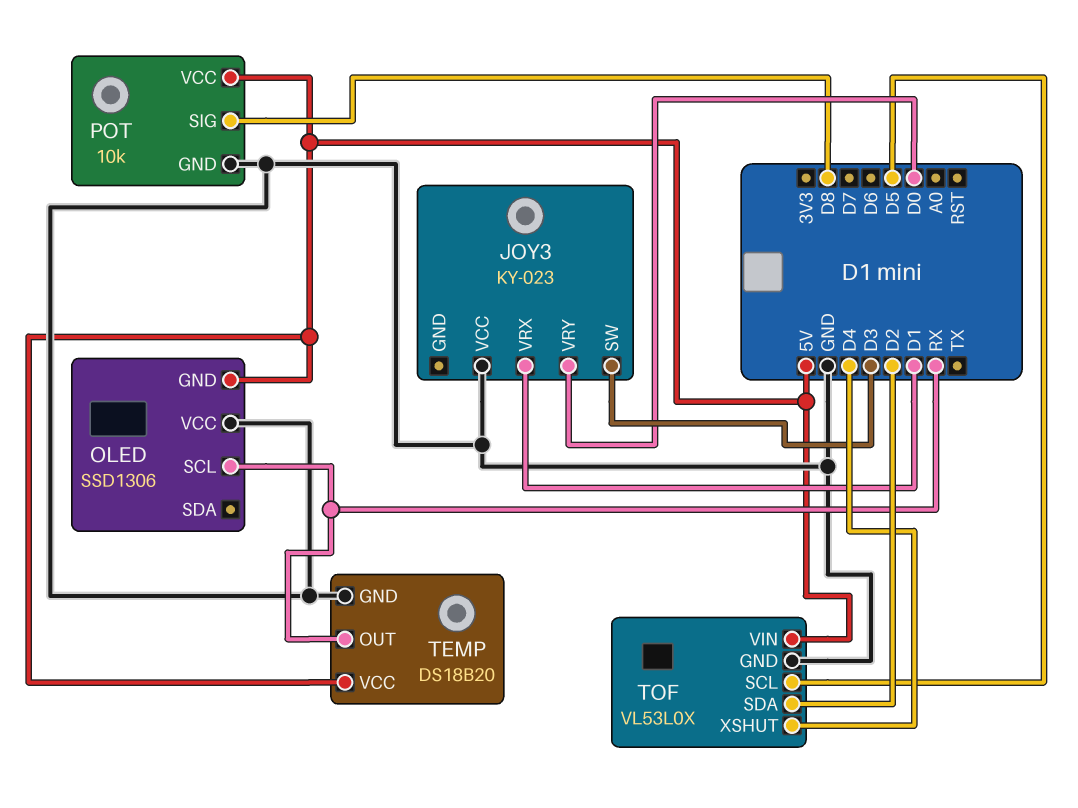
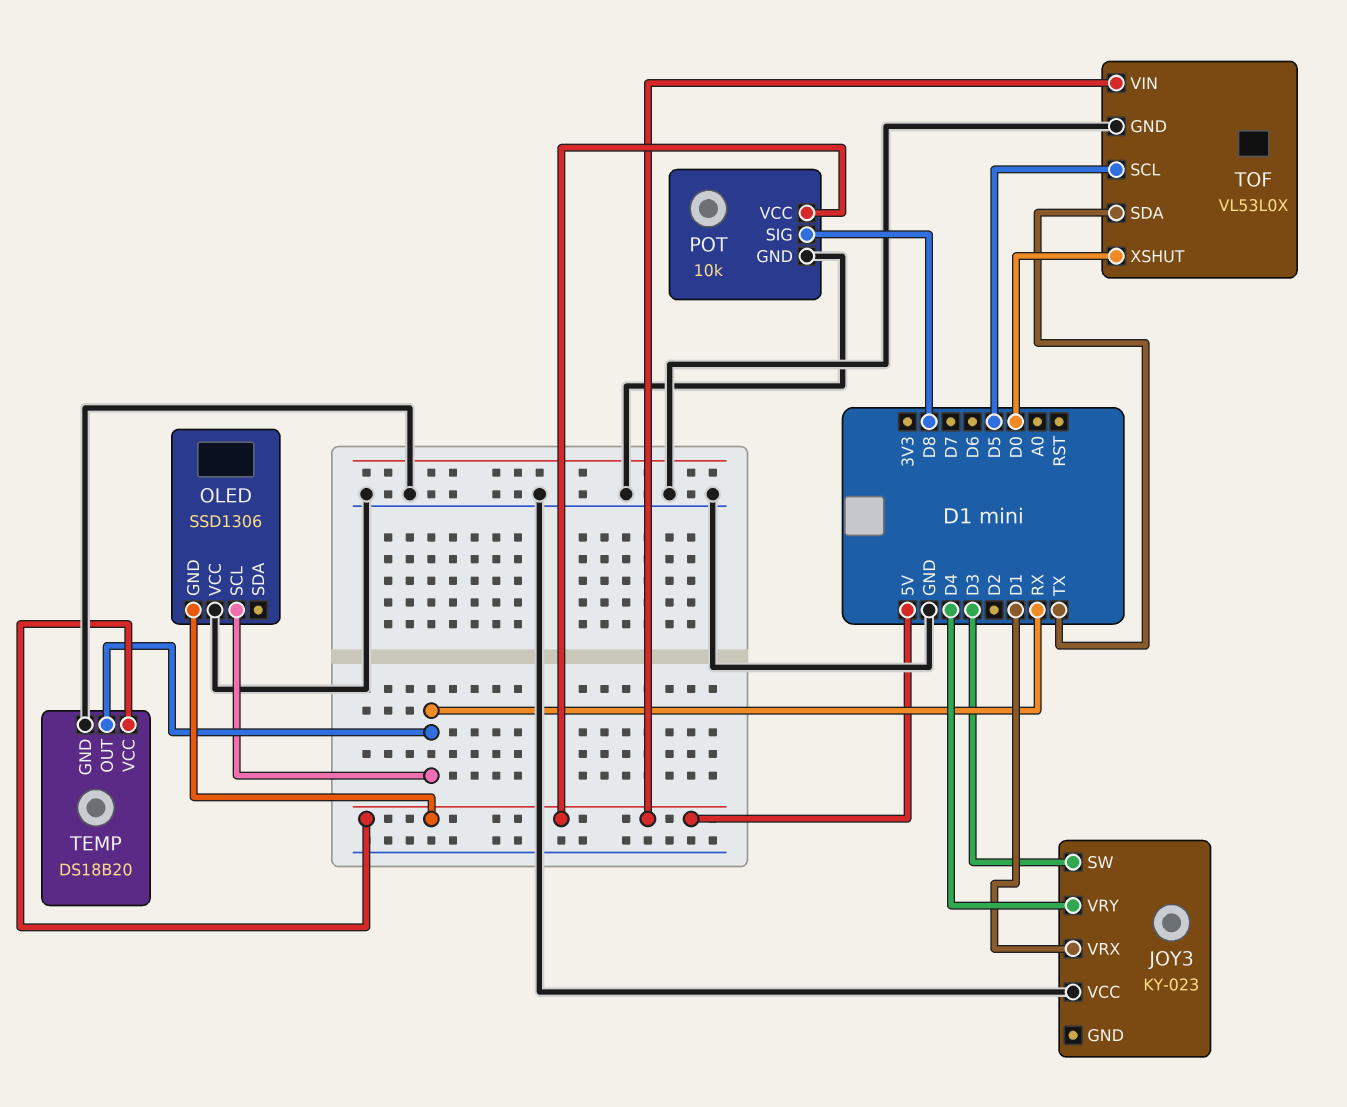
JOY3 pin VRY: D0 -> D4
TOF pin SDA: D2 -> TX
TOF pin XSHUT: D4 -> D0

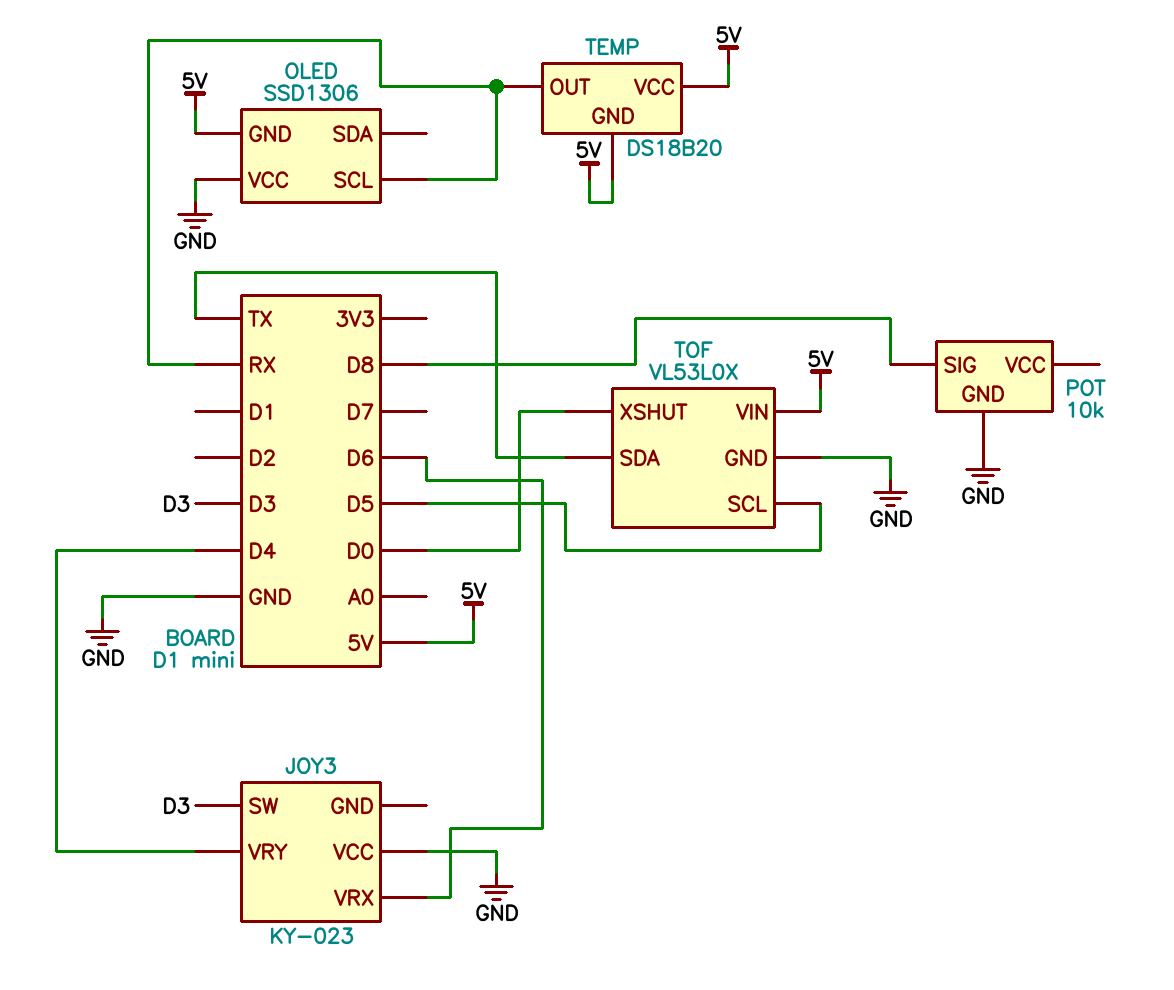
JOY3 pin VRX: D1 -> D6
POT pin VCC: 5V -> none
TEMP pin GND: GND -> 5V

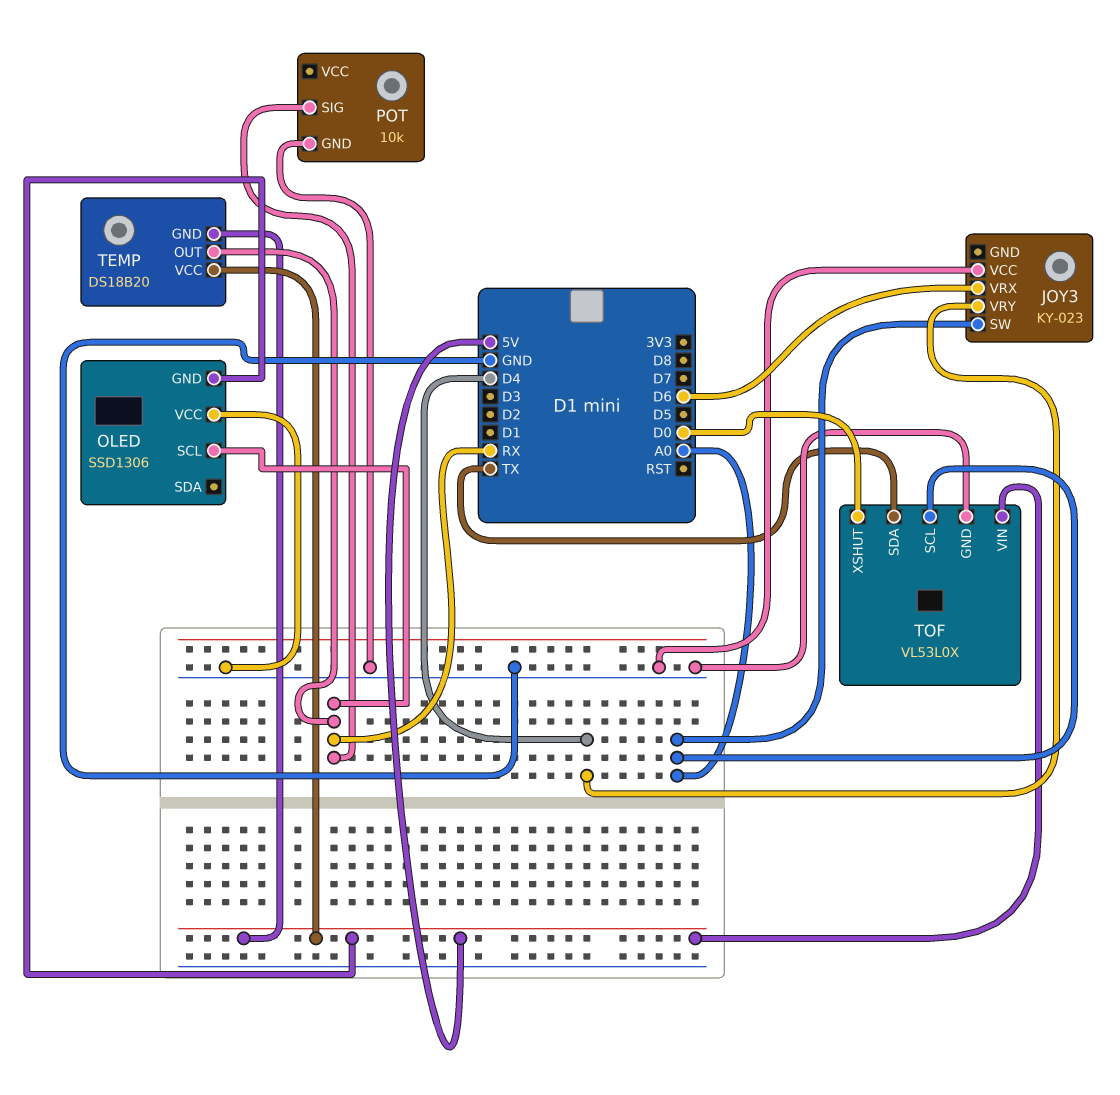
JOY3 pin SW: D3 -> A0
POT pin SIG: D8 -> RX
TOF pin SCL: D5 -> A0

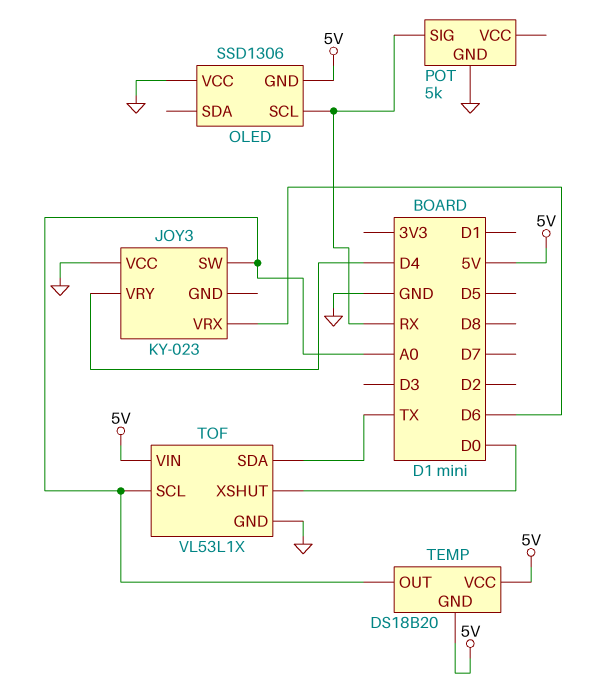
POT: 10k -> 5k
TEMP pin OUT: RX -> A0
TOF: VL53L0X -> VL53L1X

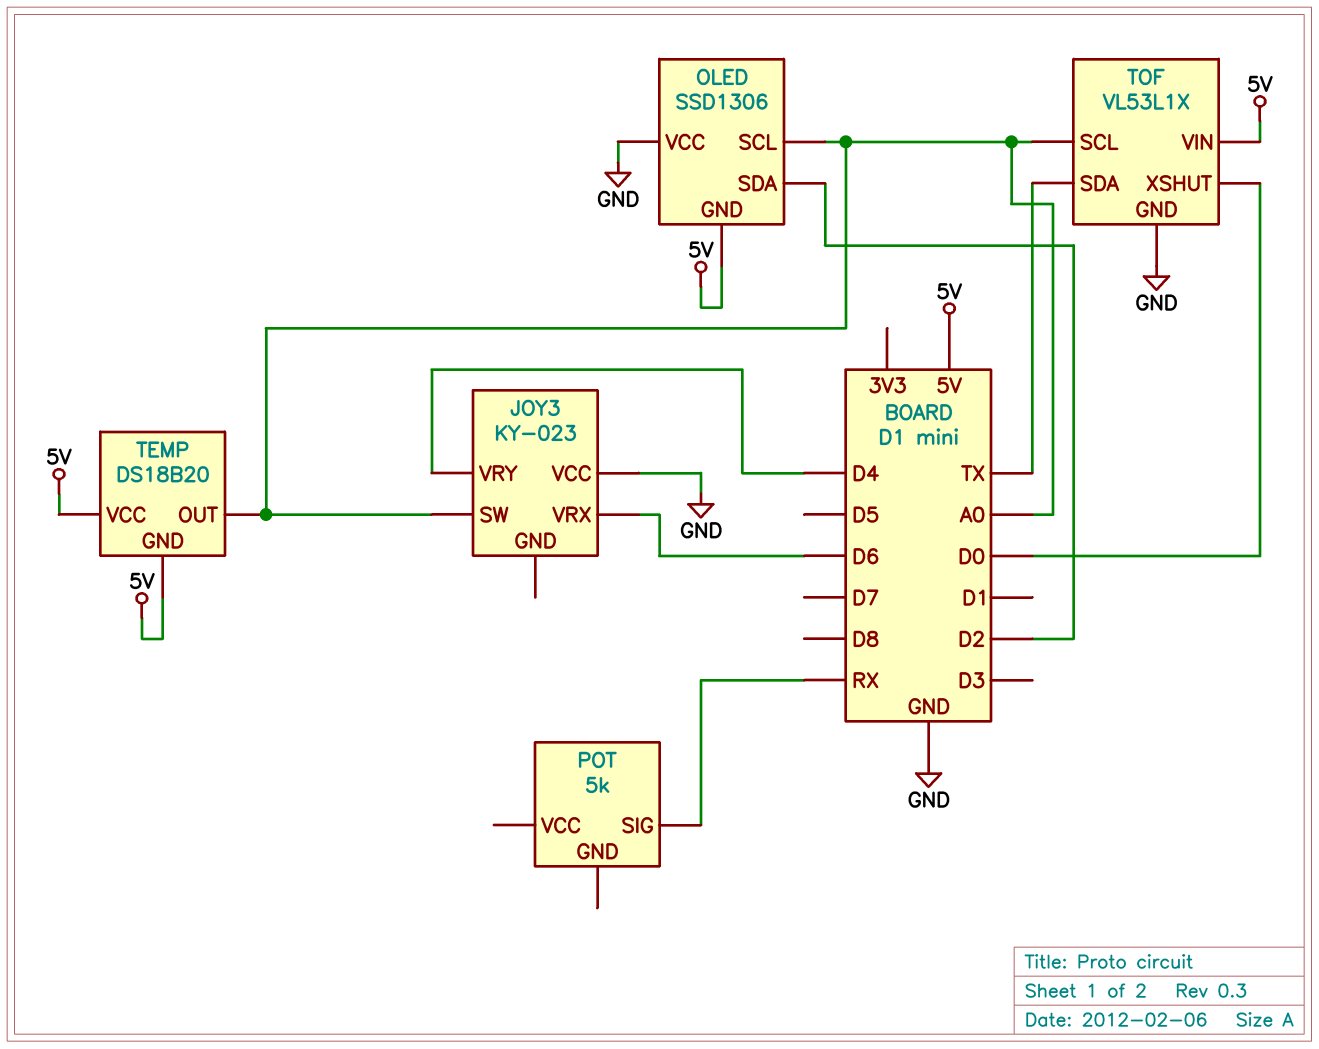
OLED pin SCL: RX -> A0
OLED pin SDA: none -> D2
POT pin GND: GND -> none

